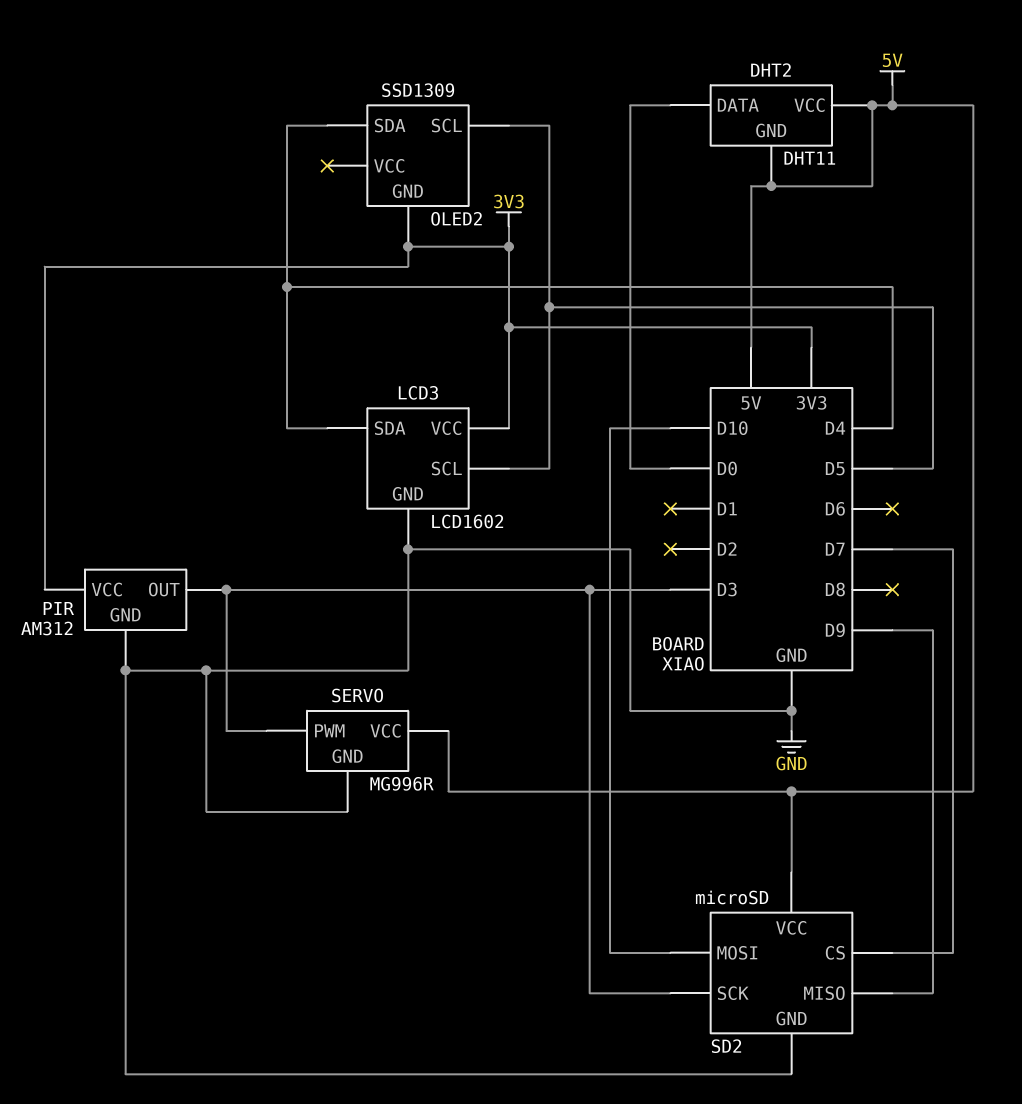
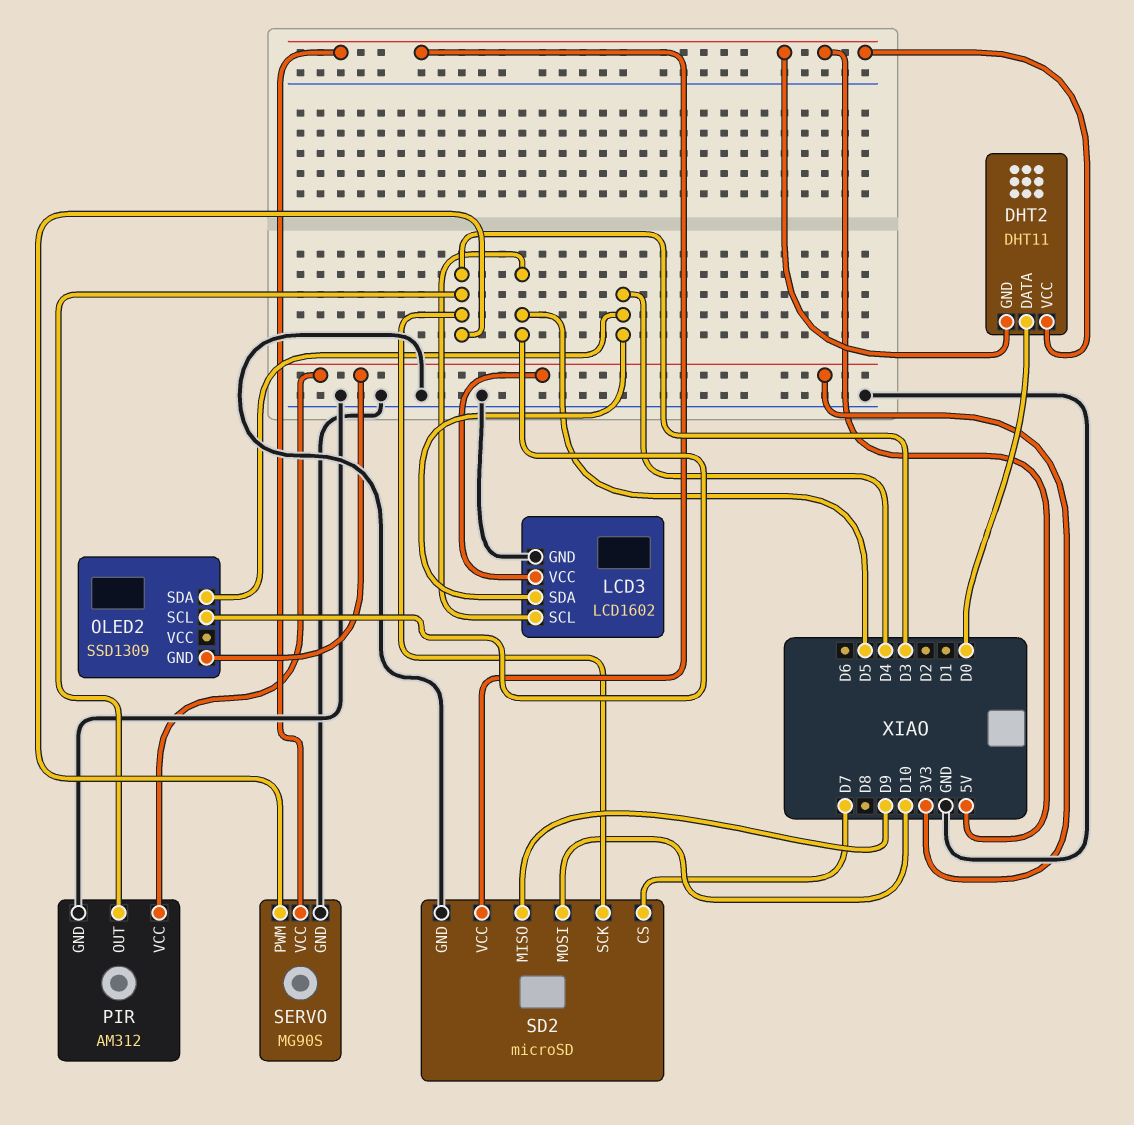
SERVO: MG996R -> MG90S

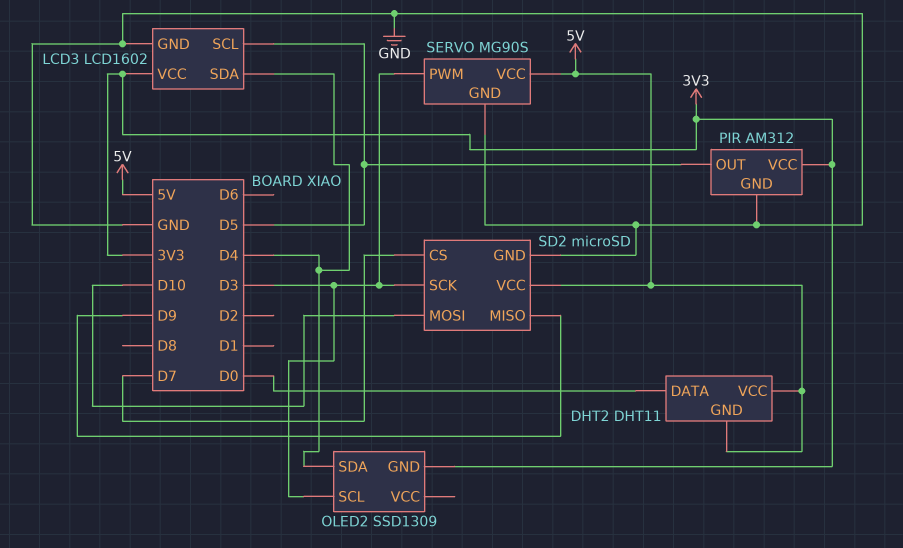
OLED2 pin SCL: D5 -> D3
PIR pin OUT: D3 -> D5

